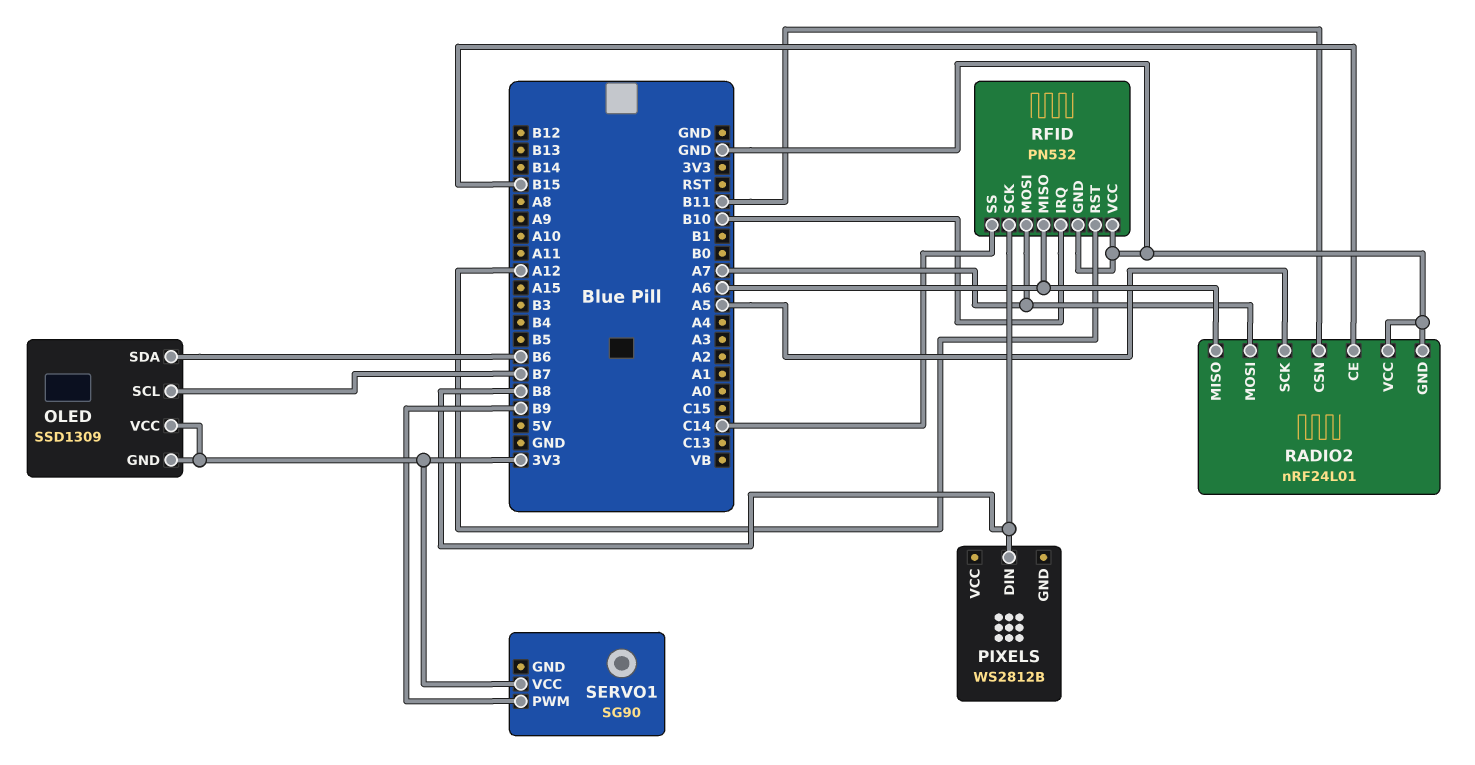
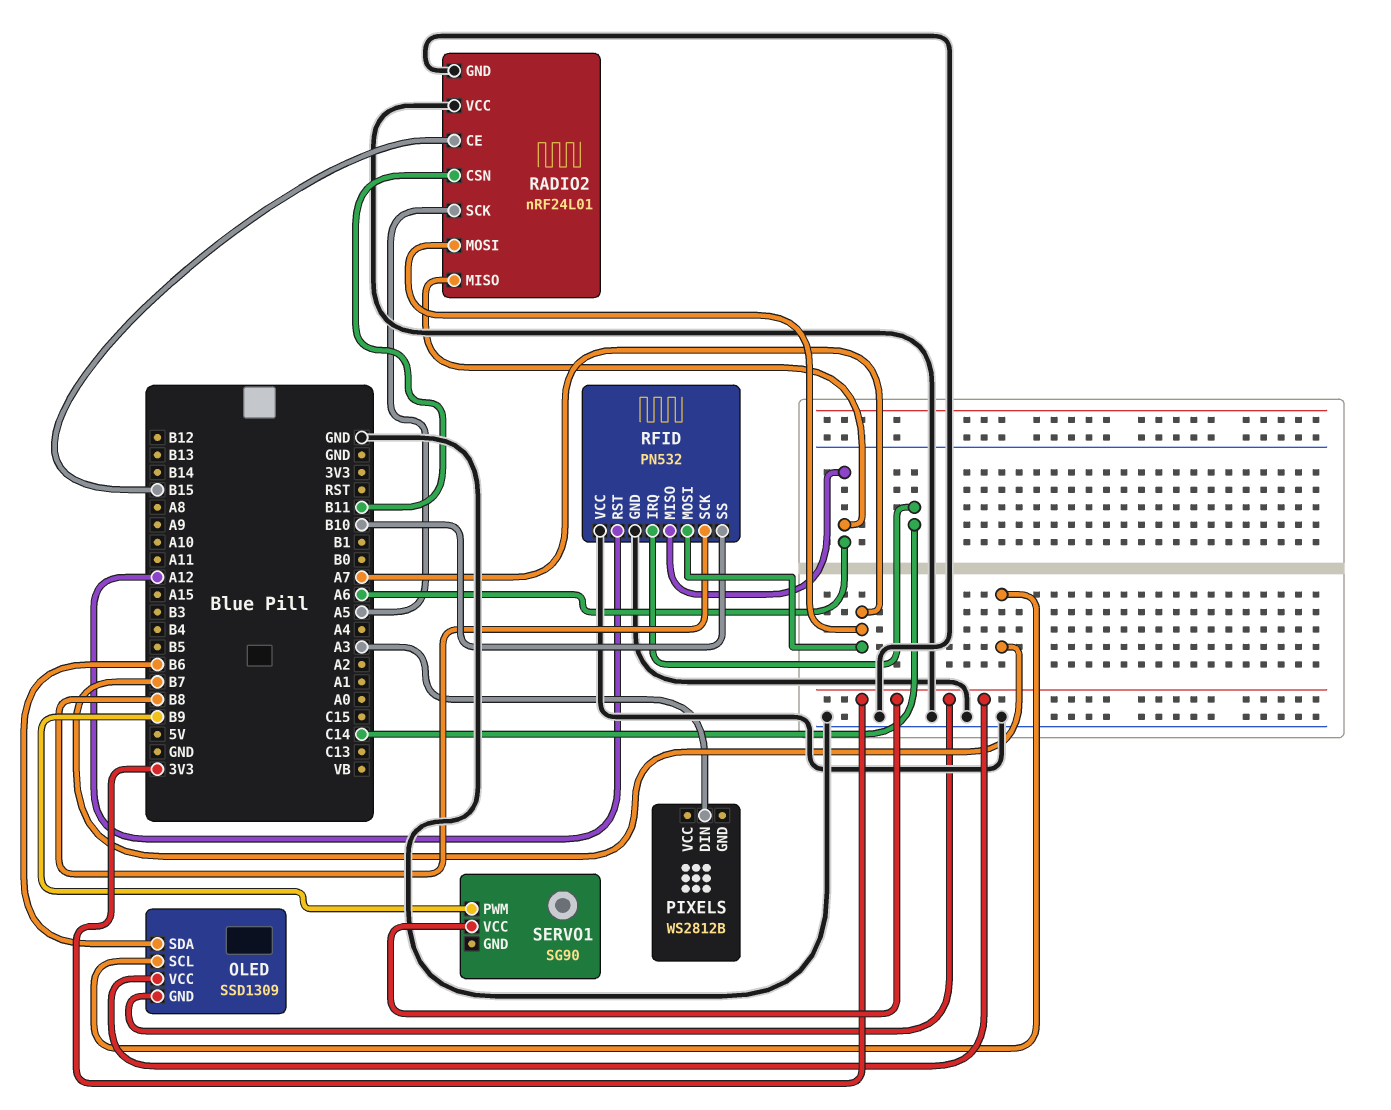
PIXELS pin DIN: B8 -> A3
RFID pin IRQ: B10 -> C14
RFID pin SS: C14 -> B10

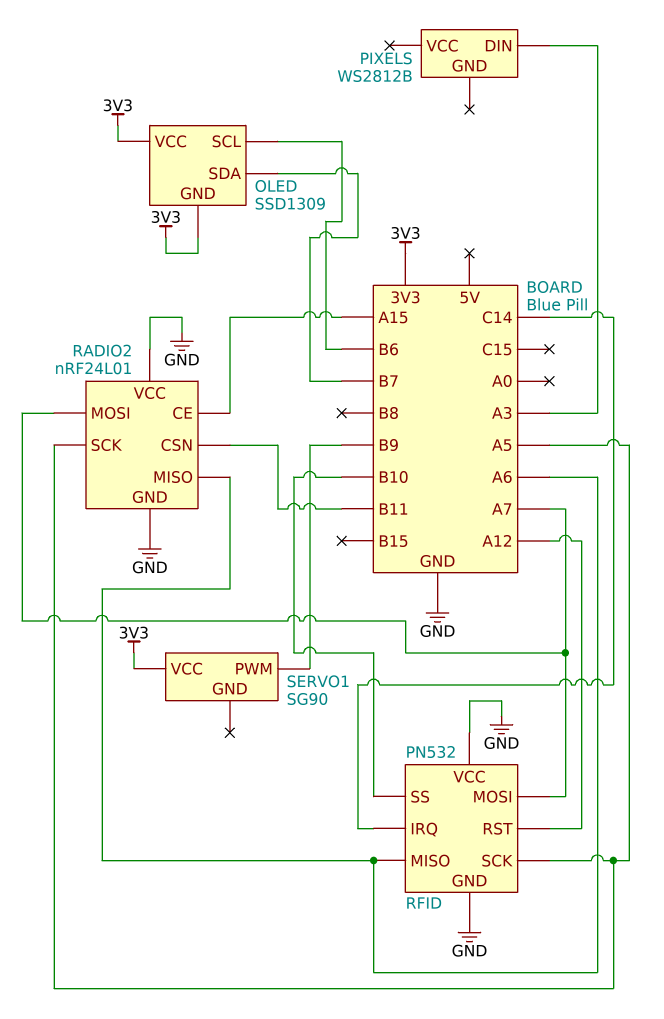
OLED pin SCL: B7 -> B6
OLED pin SDA: B6 -> B7
RADIO2 pin CE: B15 -> A15
RFID pin SCK: B8 -> A5

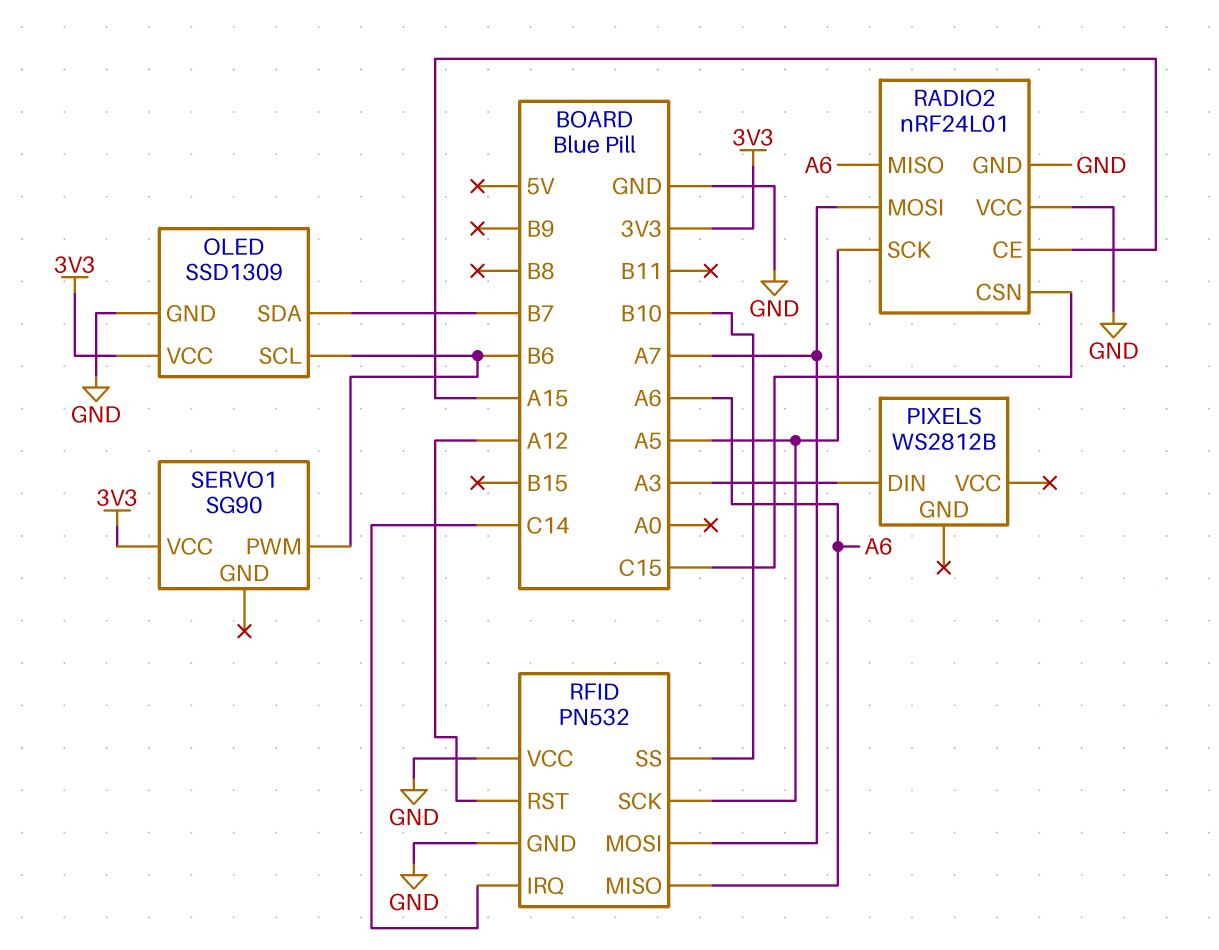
OLED pin GND: 3V3 -> GND
RADIO2 pin CSN: B11 -> C15
SERVO1 pin PWM: B9 -> B6

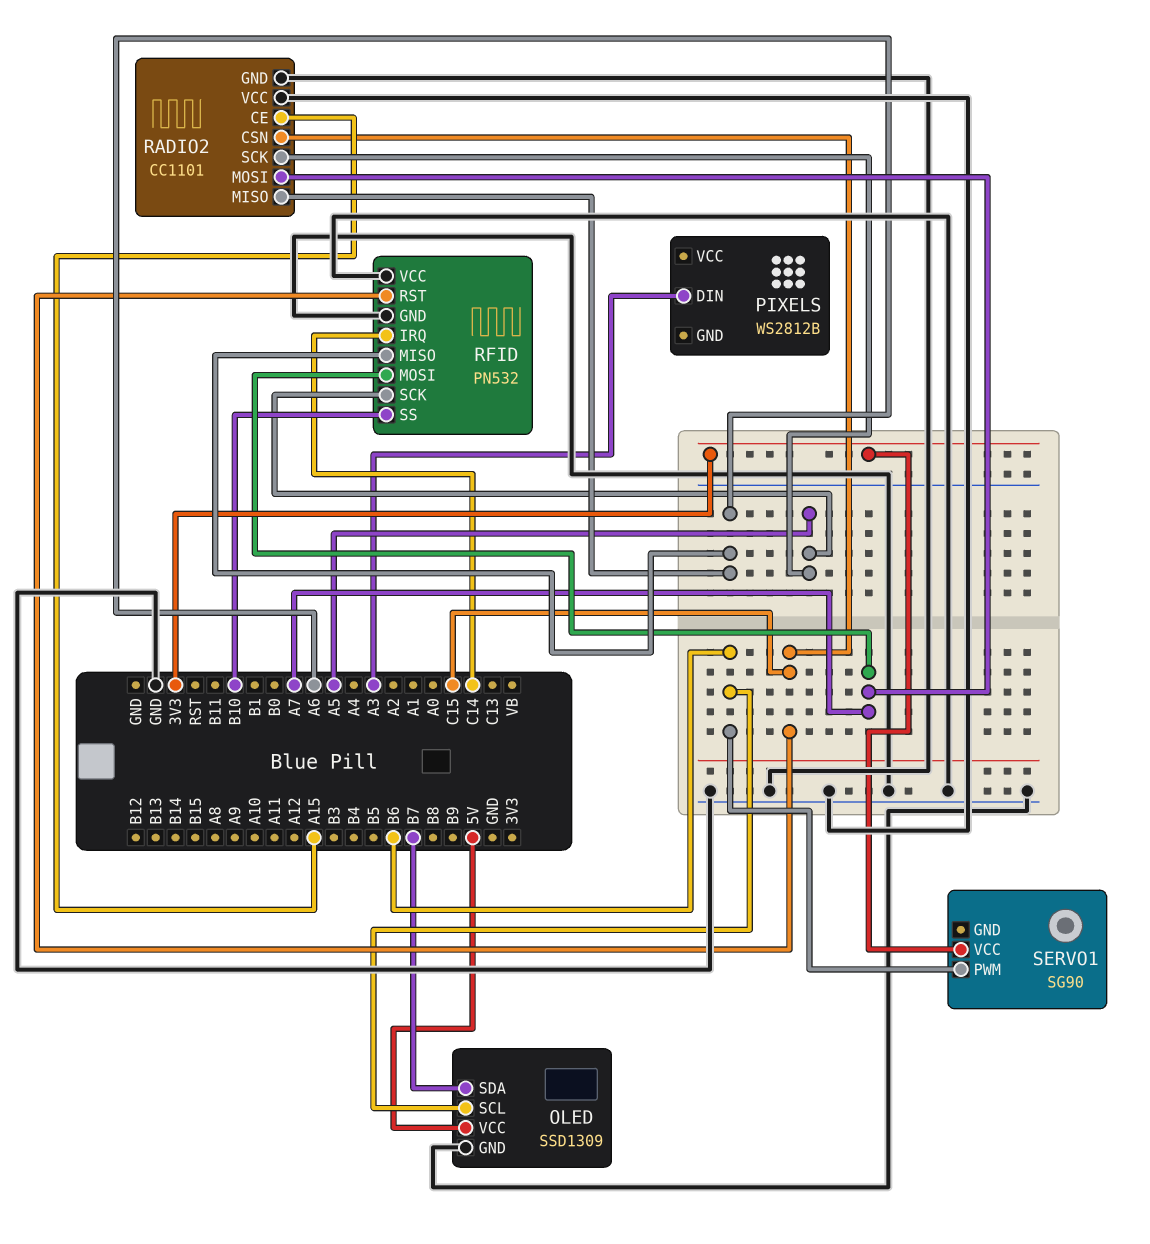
OLED pin VCC: 3V3 -> 5V
RADIO2: nRF24L01 -> CC1101
RFID pin RST: A12 -> C15

